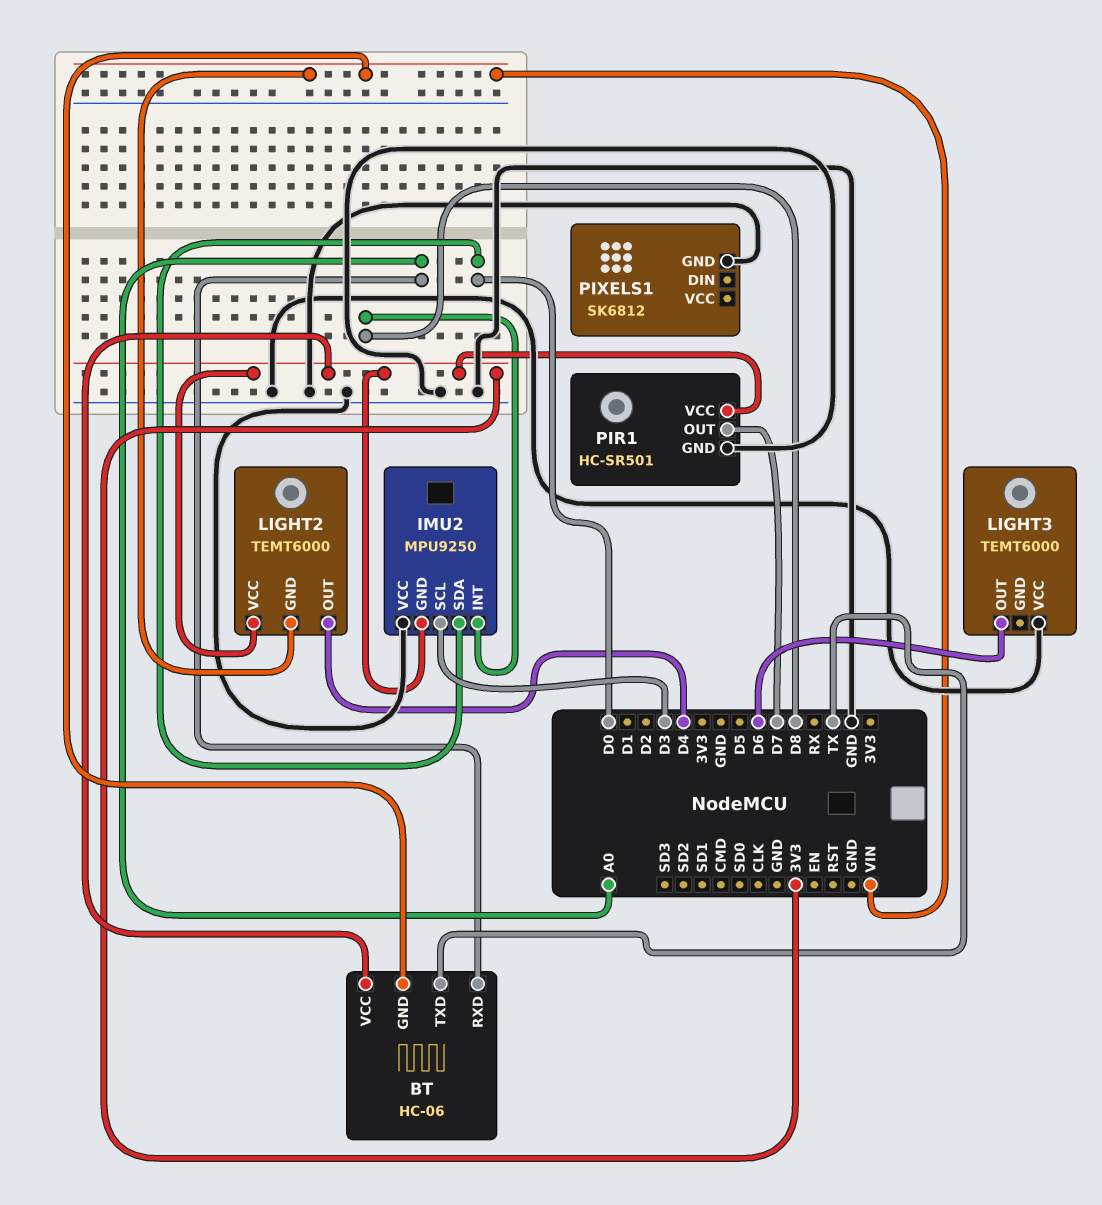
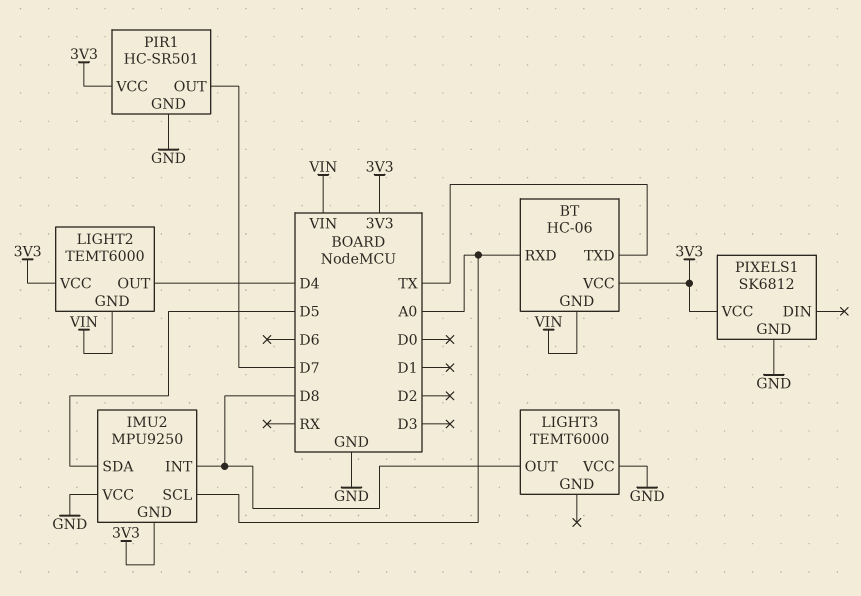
IMU2 pin SCL: D3 -> A0
IMU2 pin SDA: D0 -> D5
LIGHT3 pin OUT: D6 -> D8
PIXELS1 pin VCC: none -> 3V3

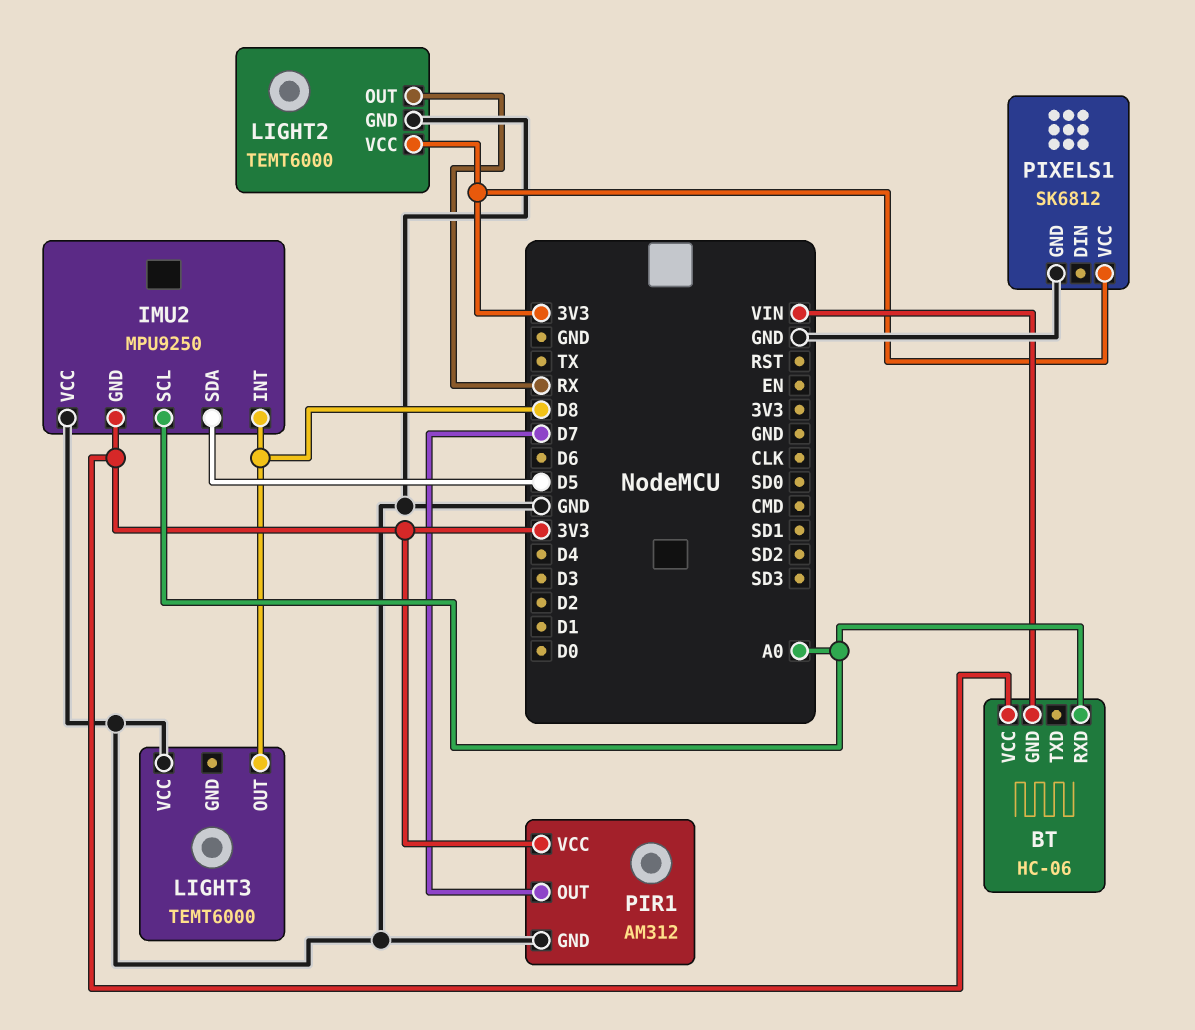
BT pin TXD: TX -> none
LIGHT2 pin GND: VIN -> GND
LIGHT2 pin OUT: D4 -> RX
PIR1: HC-SR501 -> AM312

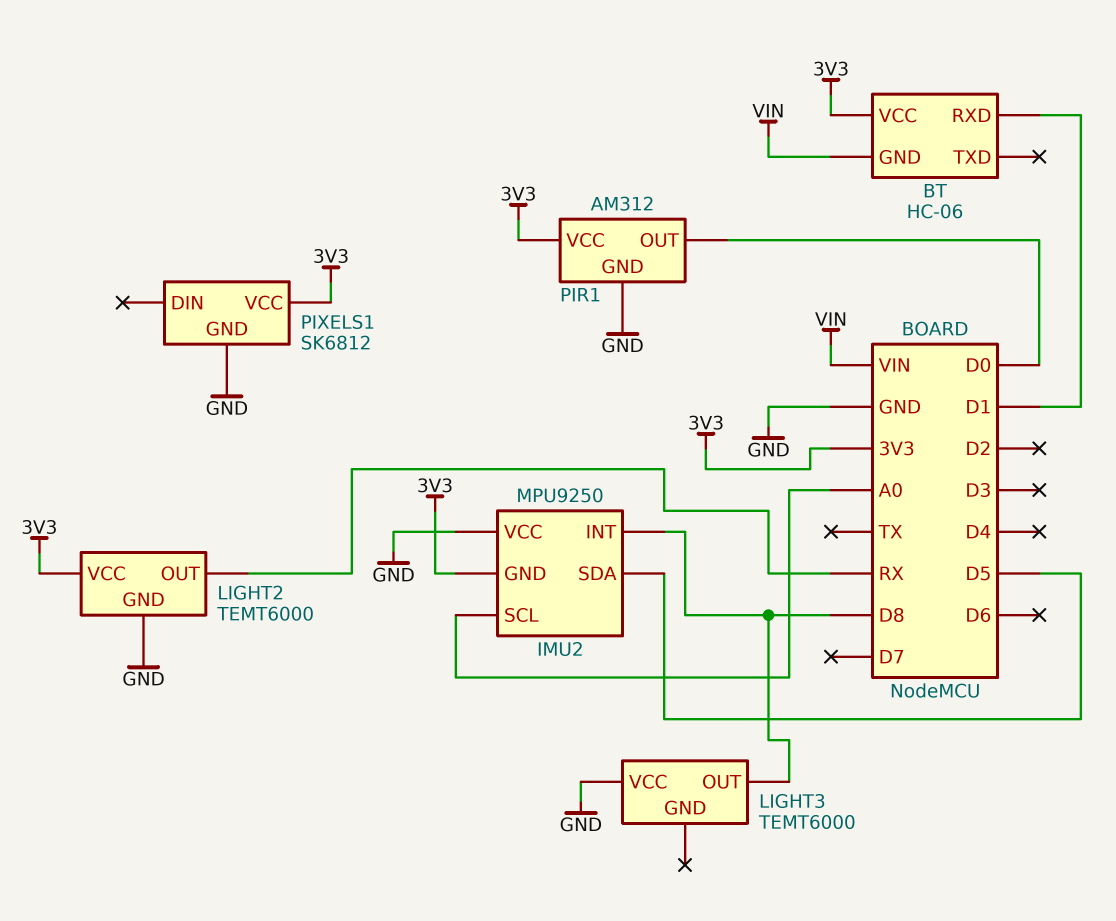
BT pin RXD: A0 -> D1
PIR1 pin OUT: D7 -> D0

